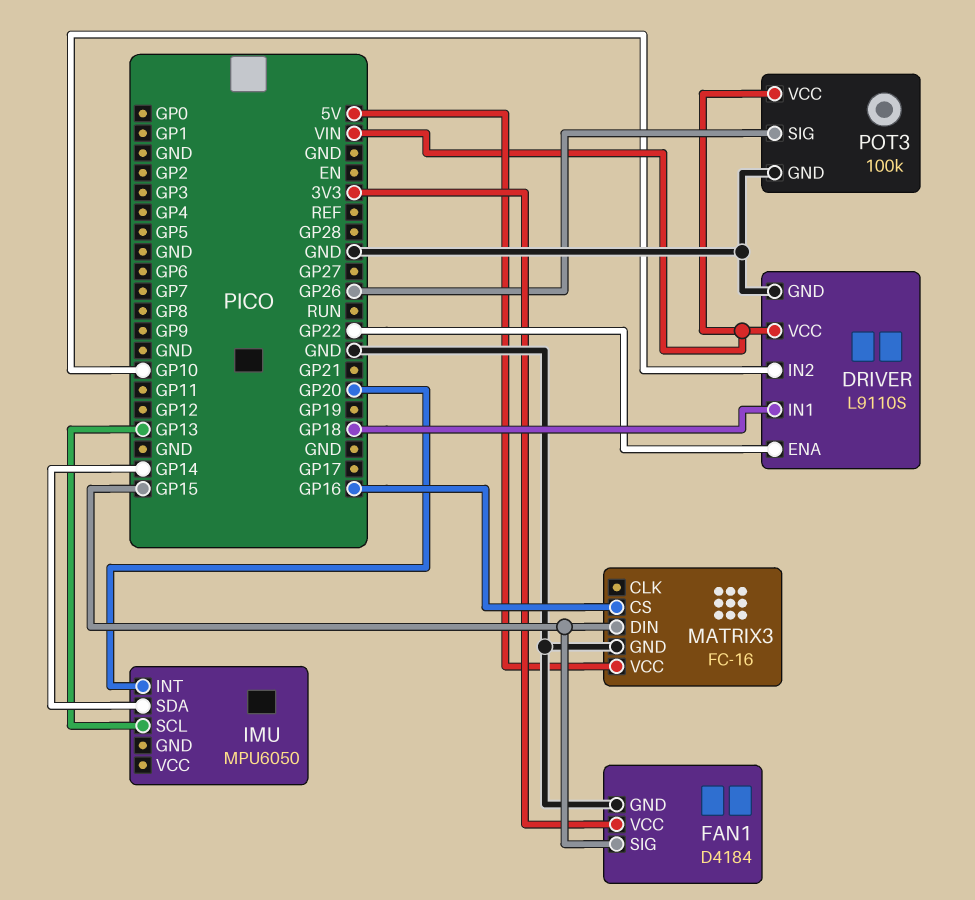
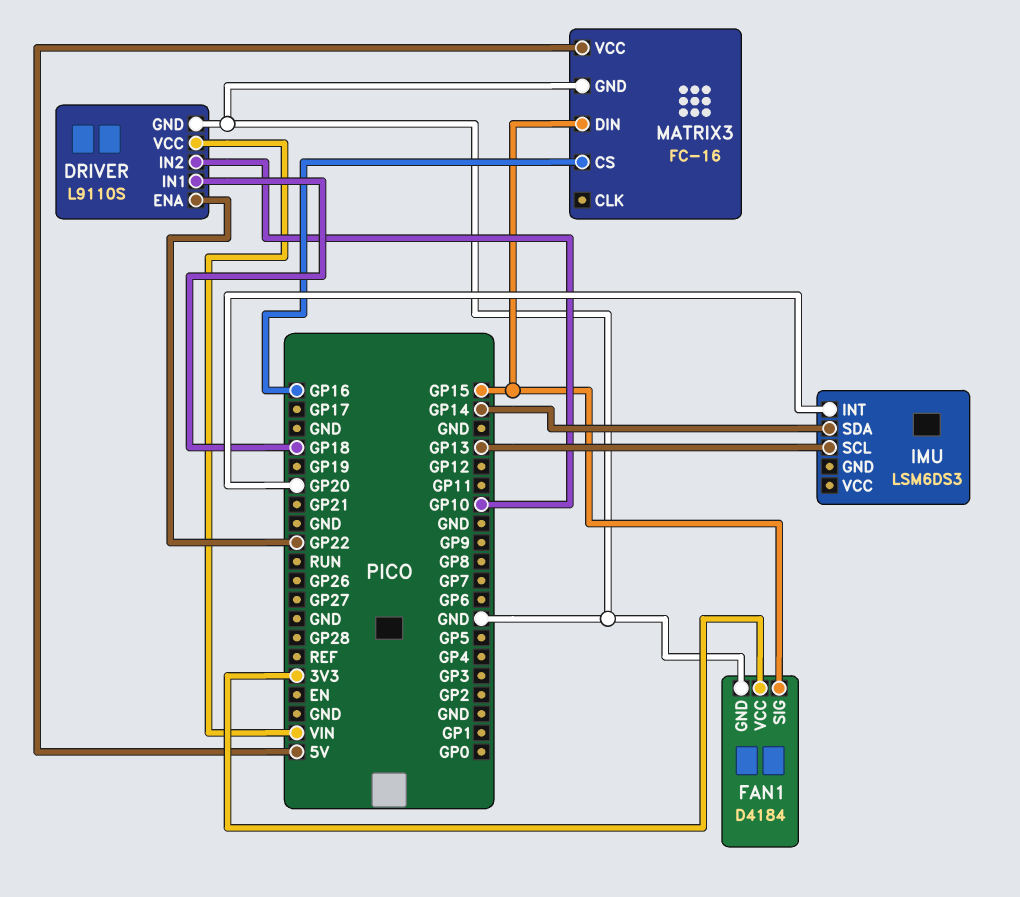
IMU: MPU6050 -> LSM6DS3
POT3: 100k -> none
POT3 pin GND: GND -> none
POT3 pin SIG: GP26 -> none
POT3 pin VCC: VIN -> none

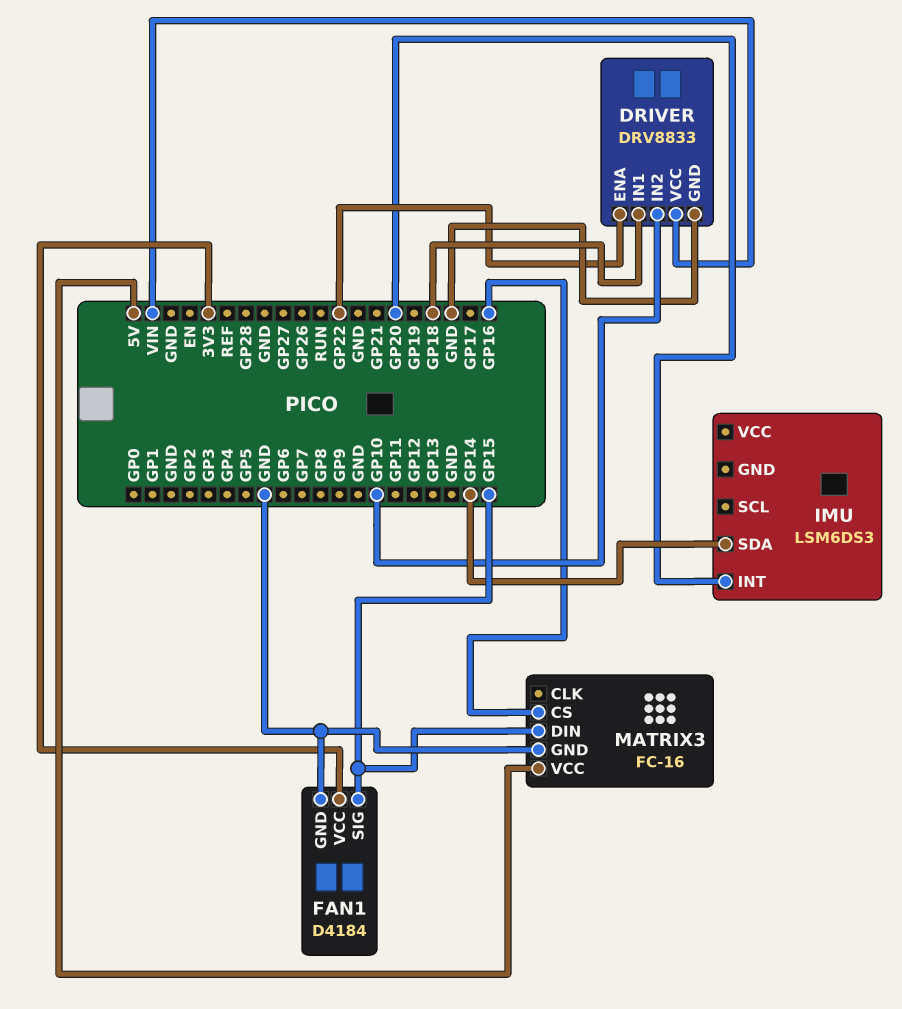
DRIVER: L9110S -> DRV8833
IMU pin SCL: GP13 -> none

